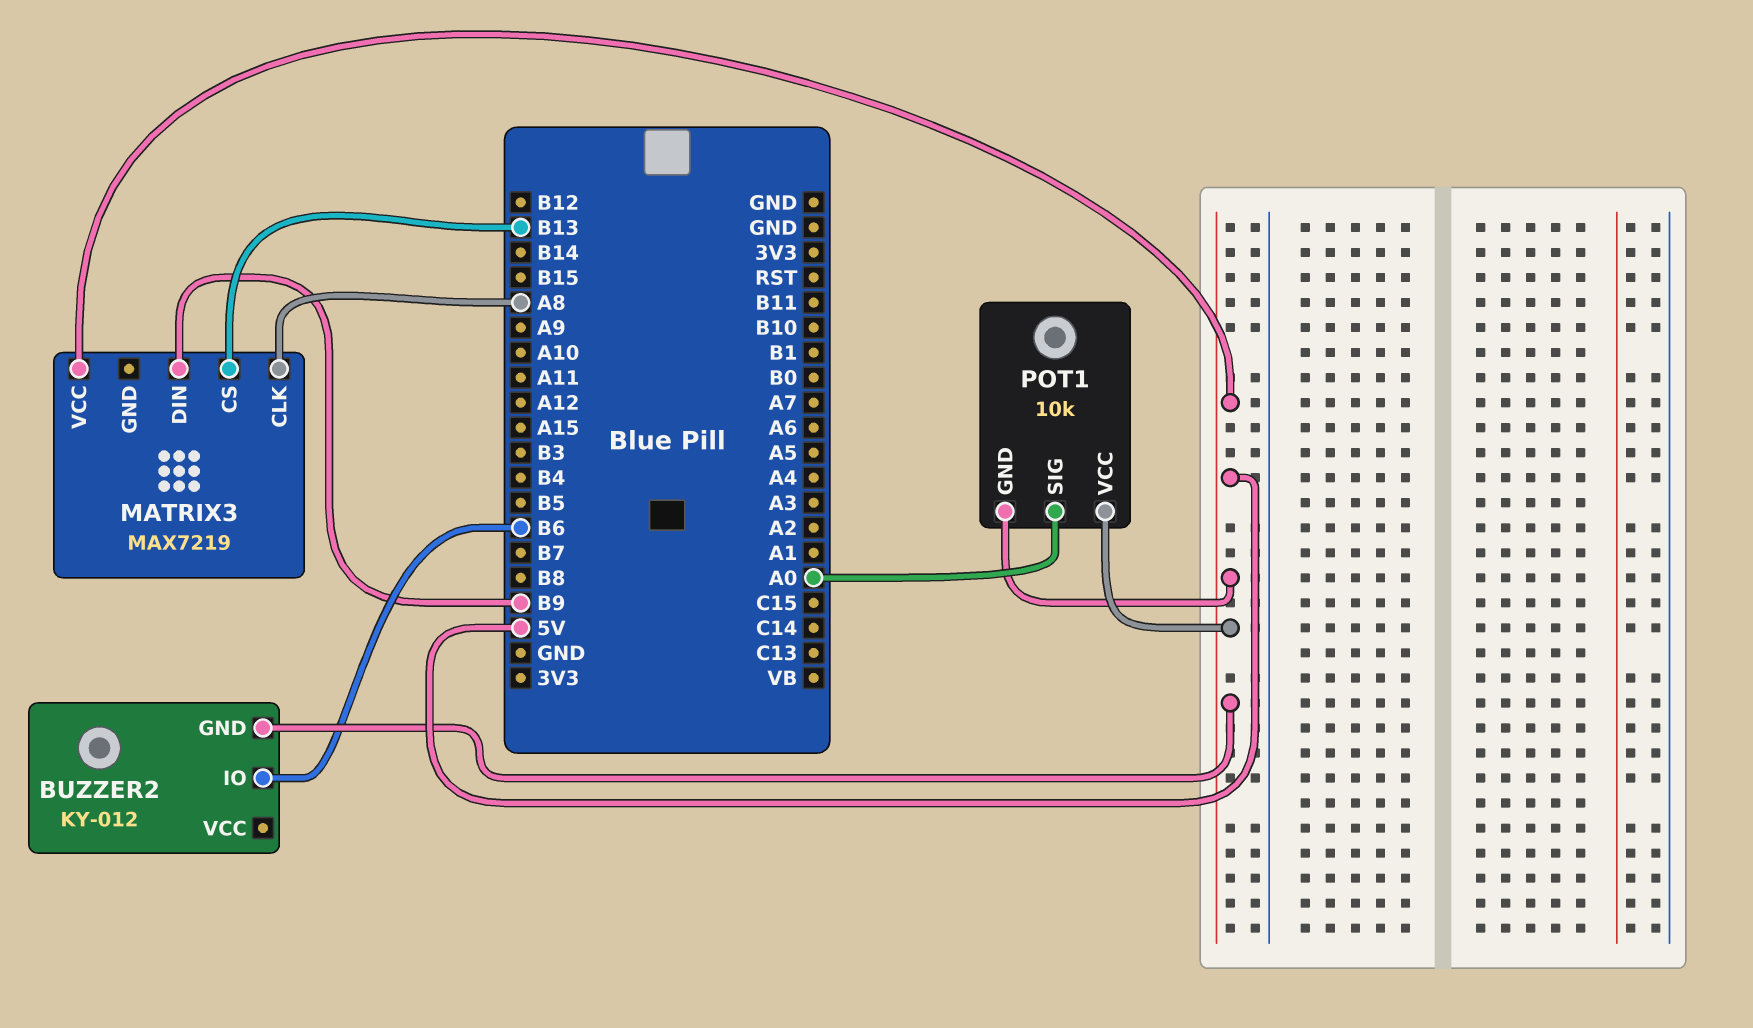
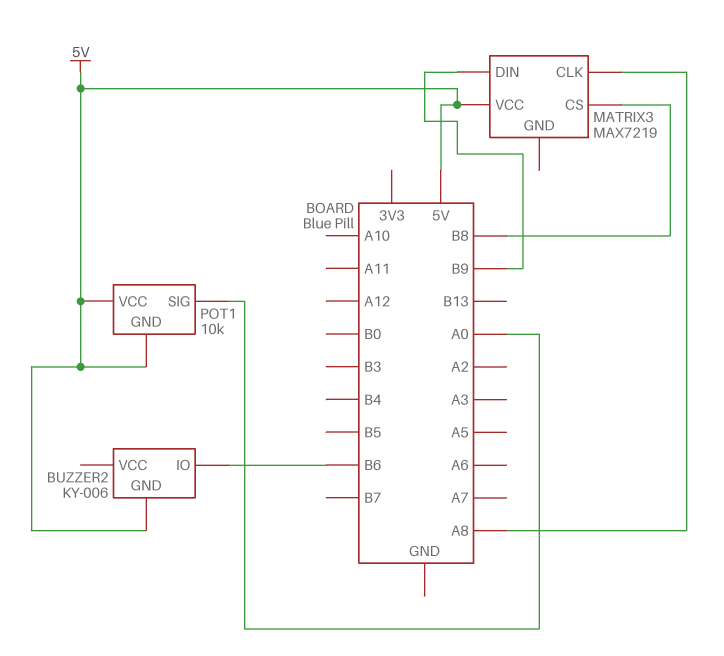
BUZZER2: KY-012 -> KY-006
MATRIX3 pin CS: B13 -> B8

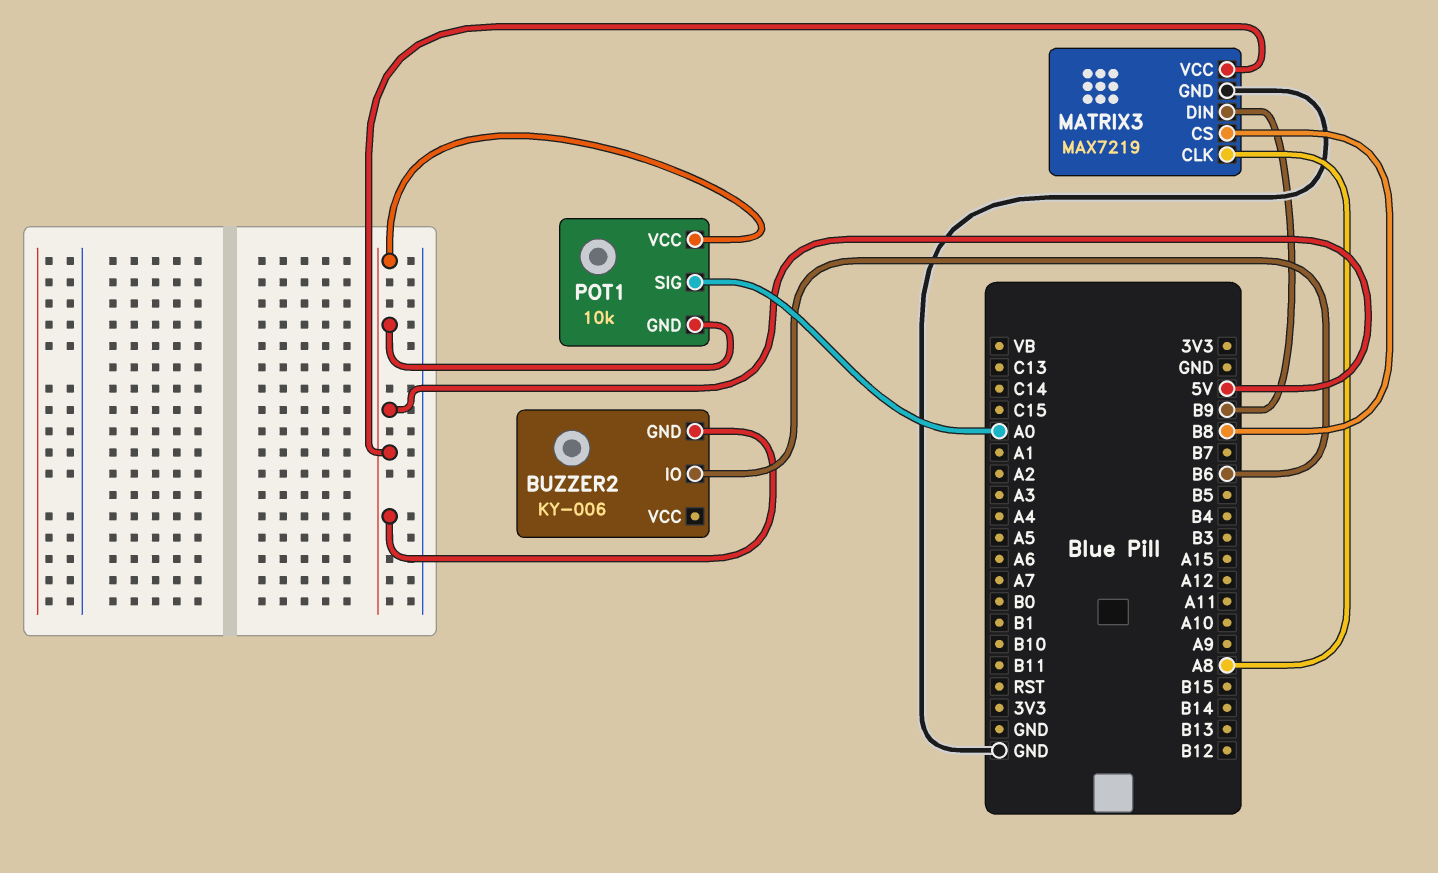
MATRIX3 pin GND: none -> GND

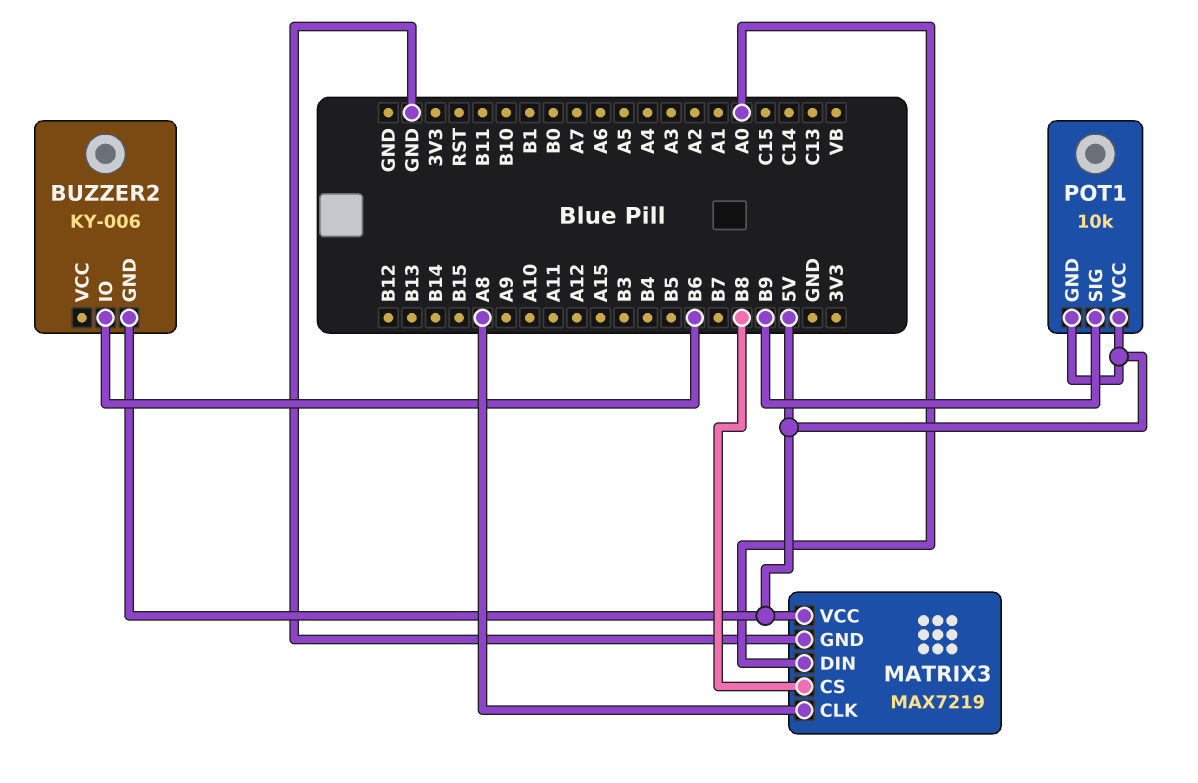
MATRIX3 pin DIN: B9 -> A0
POT1 pin SIG: A0 -> B9

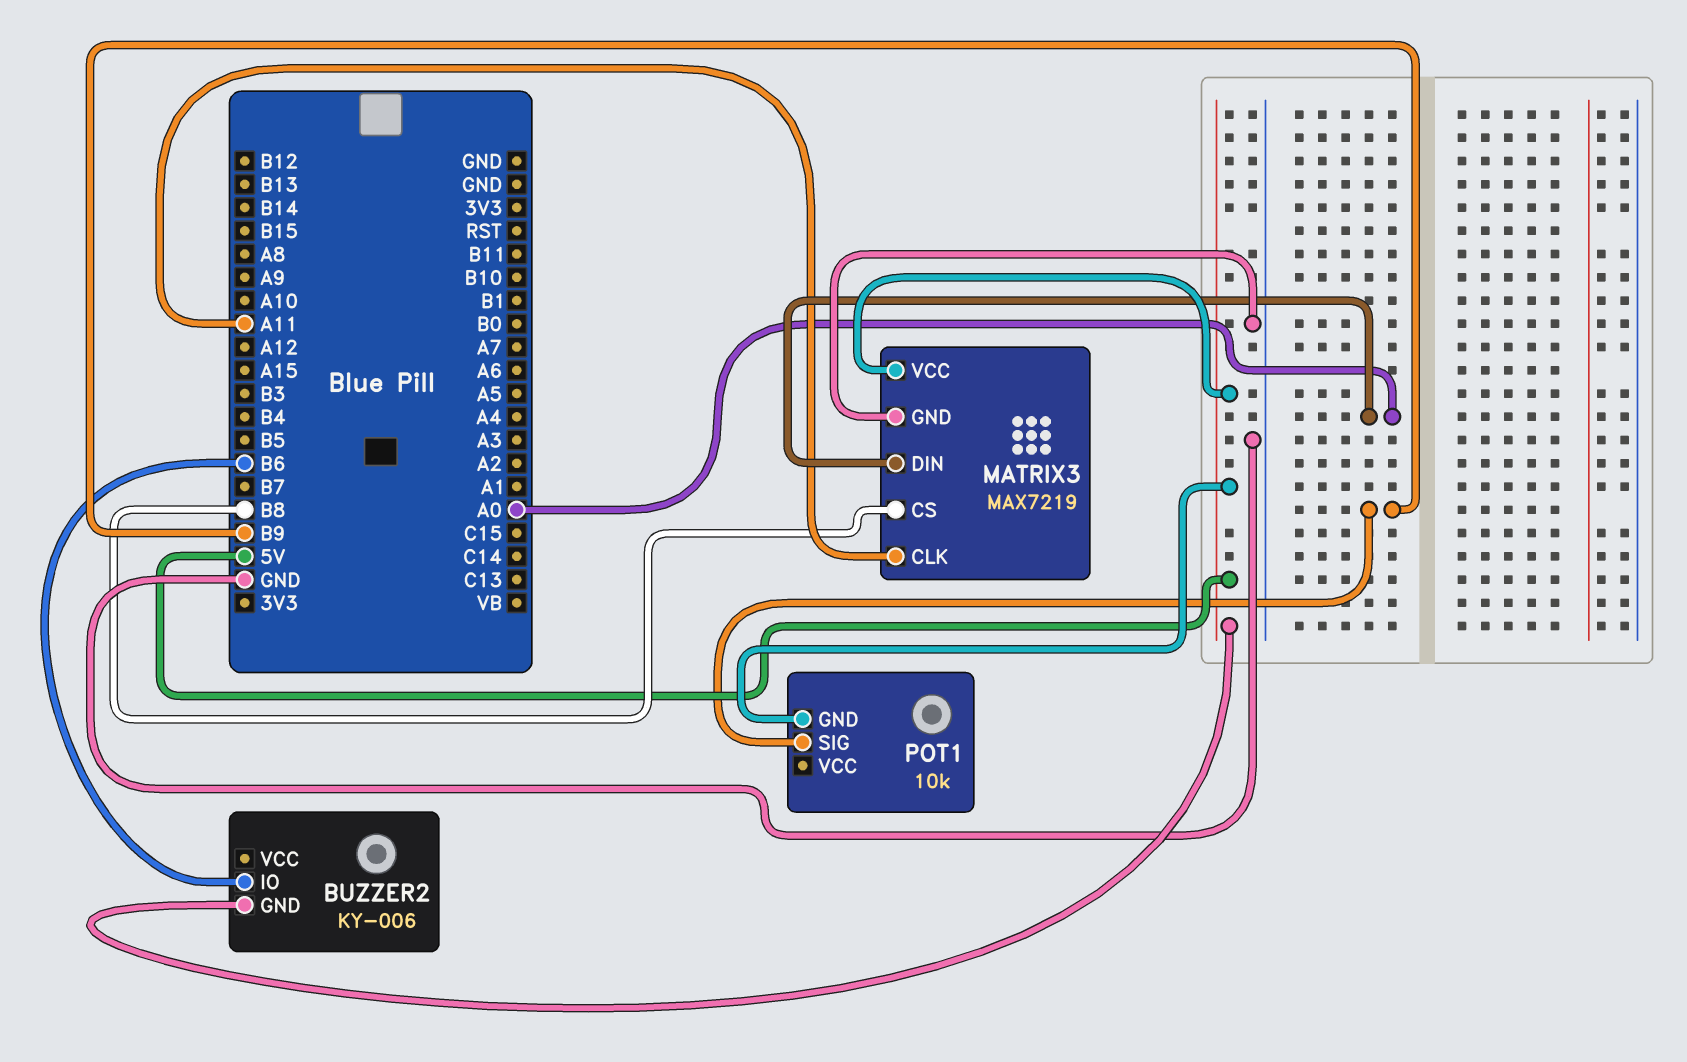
MATRIX3 pin CLK: A8 -> A11
POT1 pin VCC: 5V -> none

